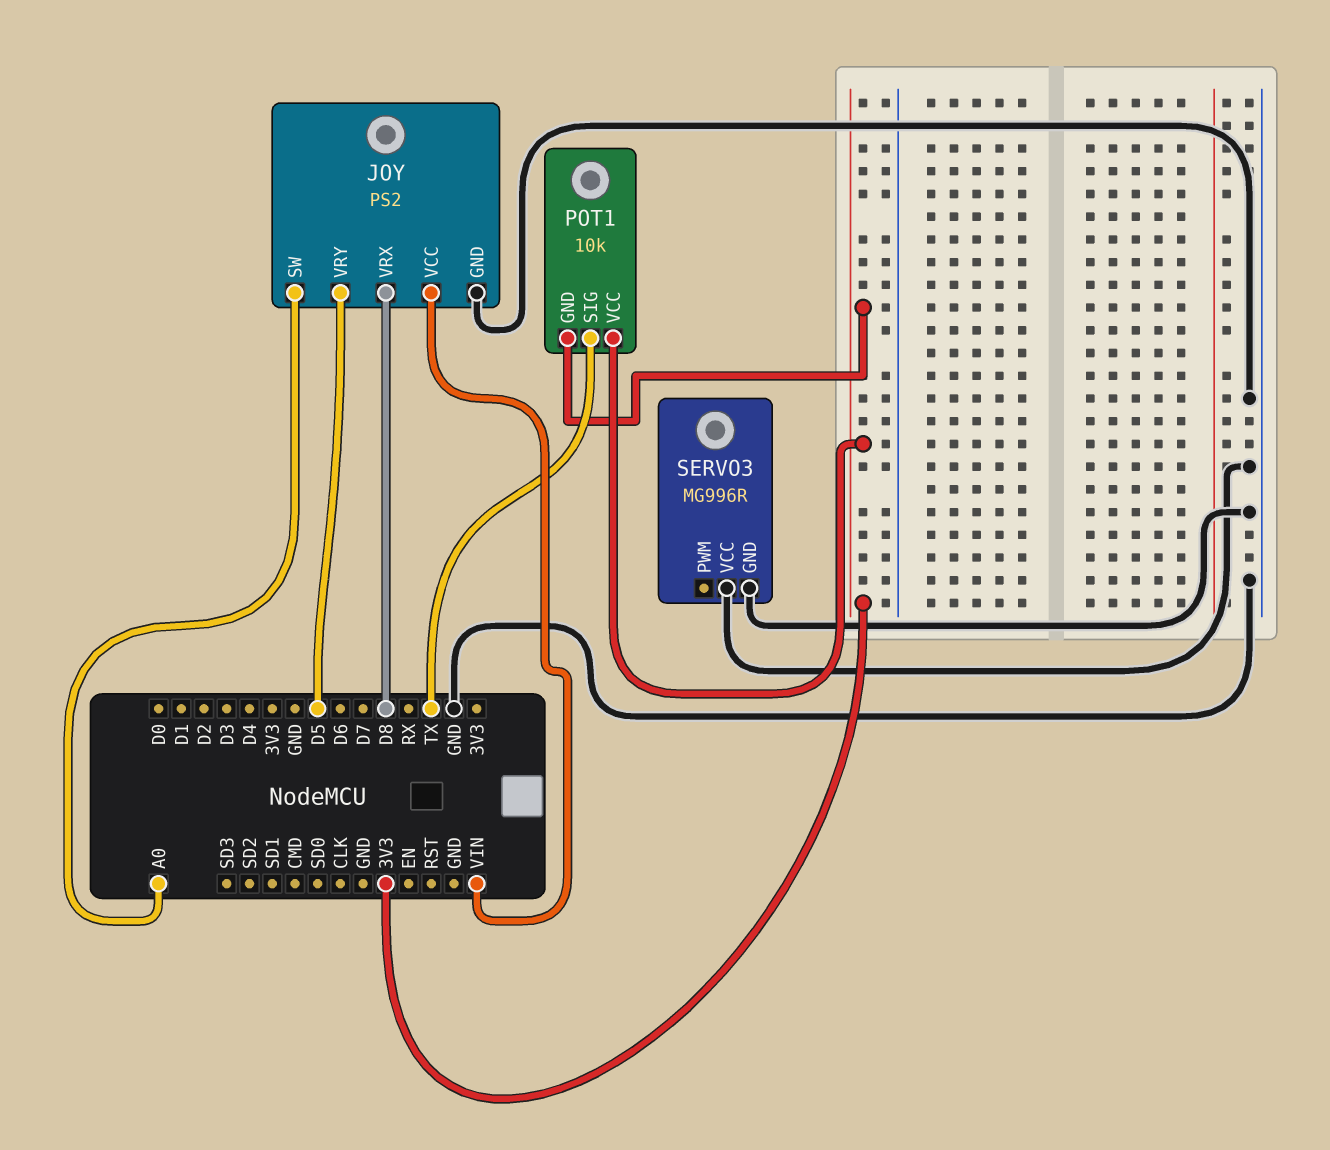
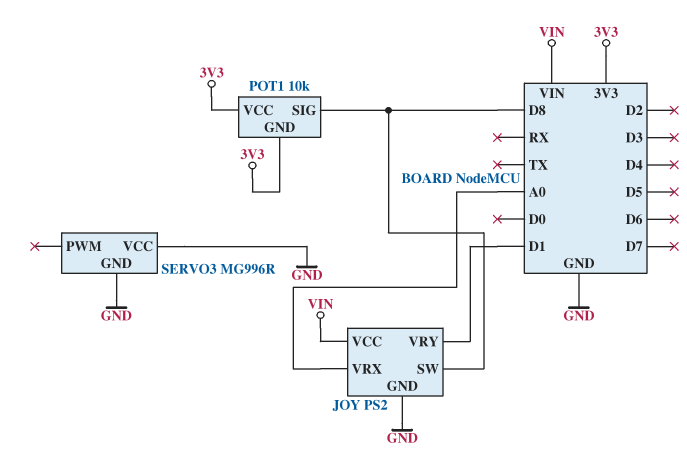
JOY pin SW: A0 -> D8
JOY pin VRX: D8 -> A0
JOY pin VRY: D5 -> D1
POT1 pin SIG: TX -> D8

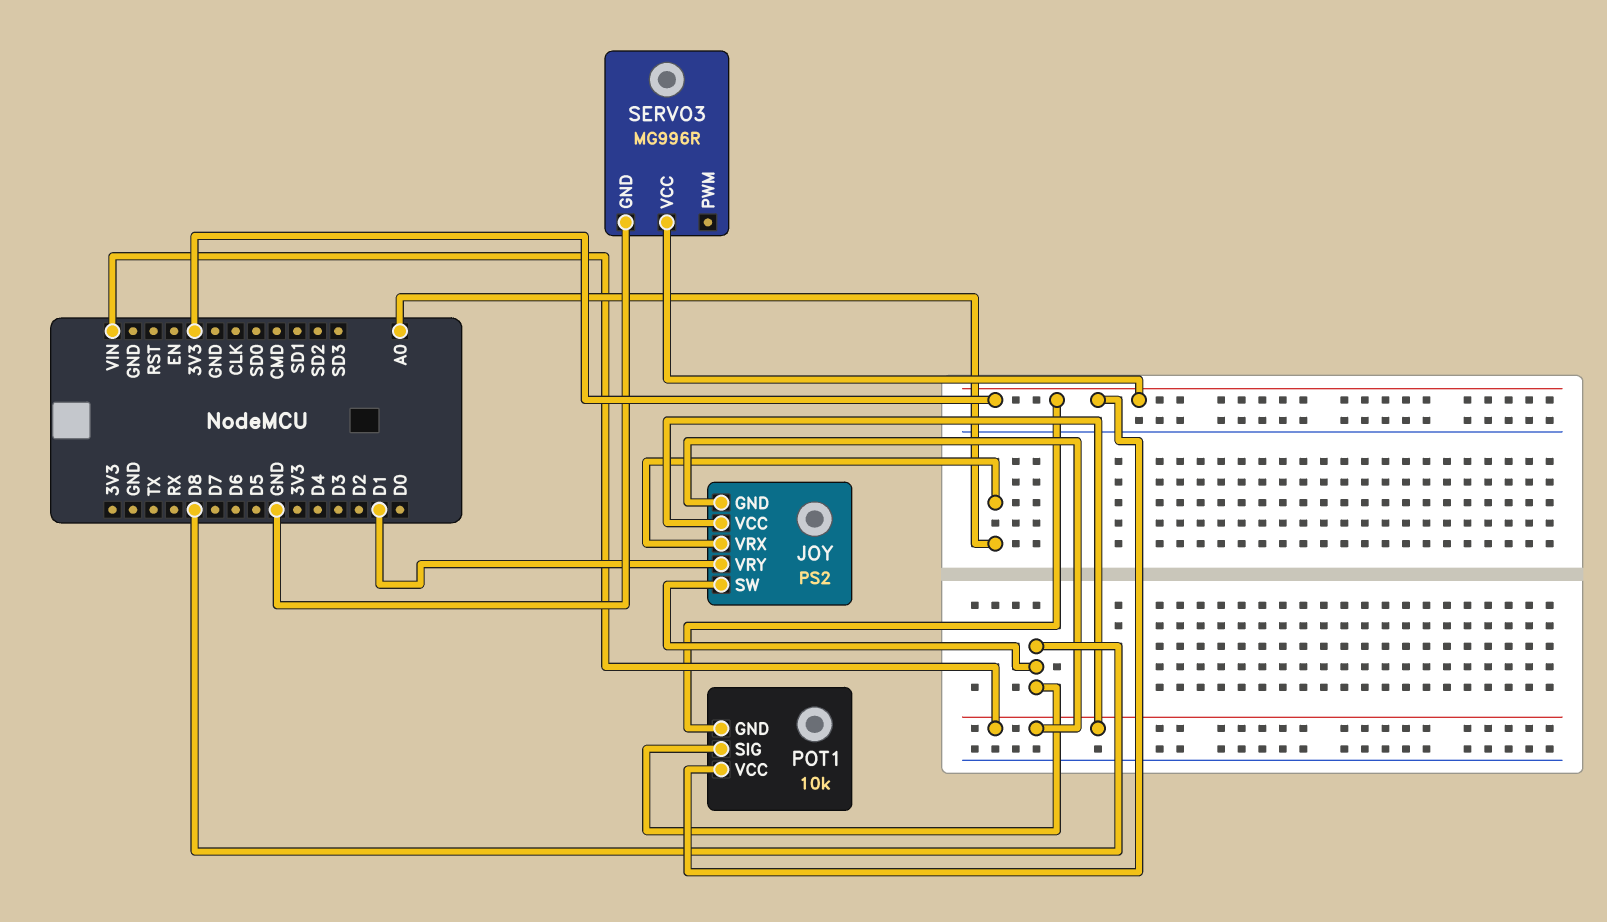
JOY pin GND: GND -> VIN
SERVO3 pin VCC: GND -> 3V3

